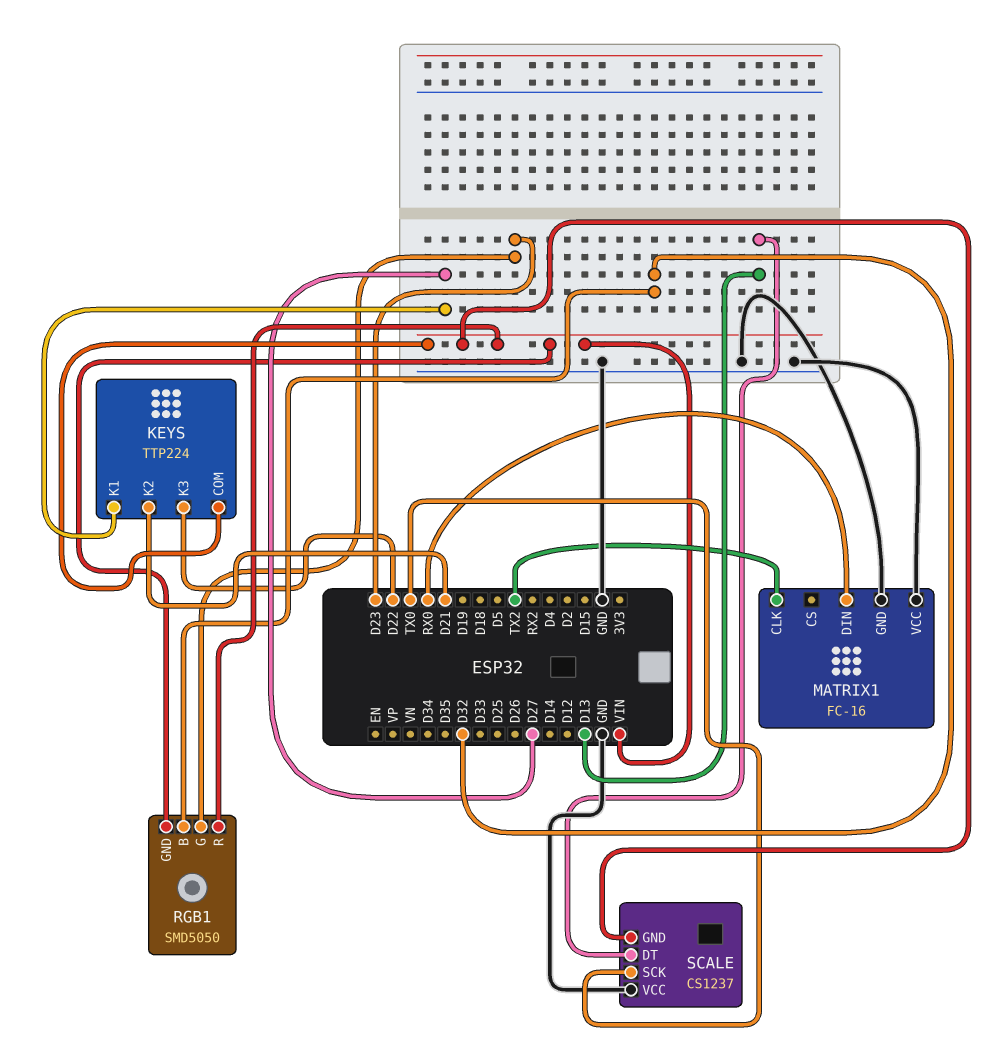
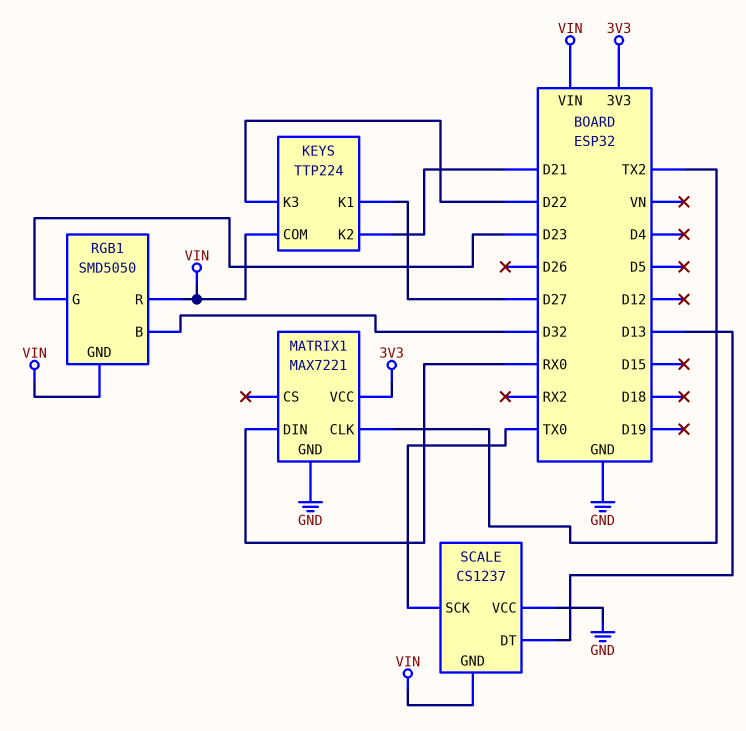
MATRIX1: FC-16 -> MAX7221
MATRIX1 pin VCC: GND -> 3V3

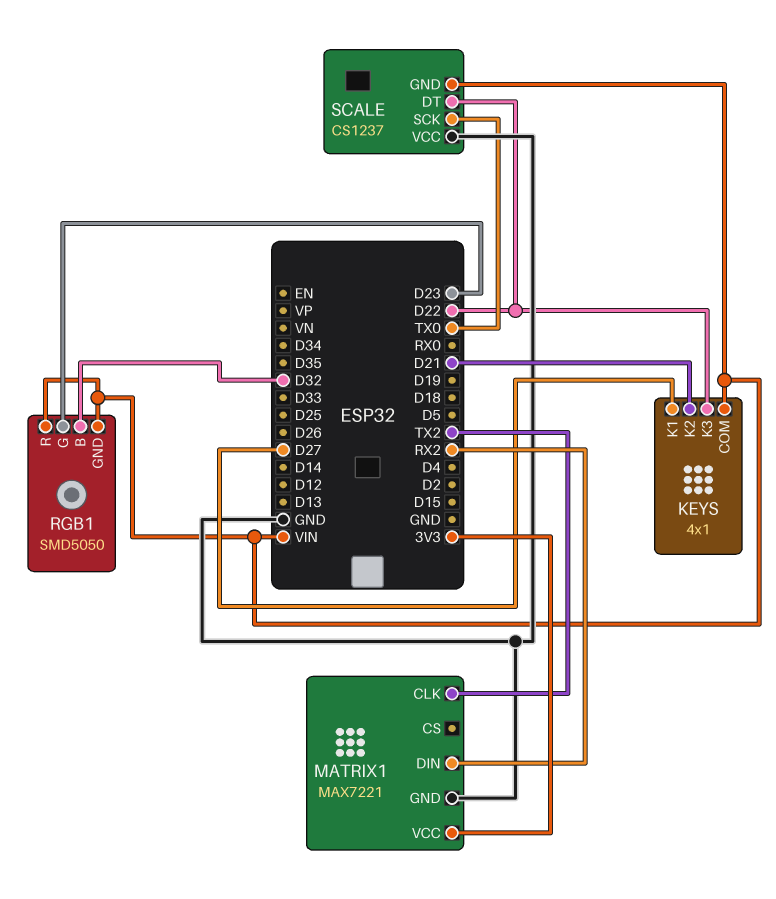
KEYS: TTP224 -> 4x1
MATRIX1 pin DIN: RX0 -> RX2
SCALE pin DT: D13 -> D22

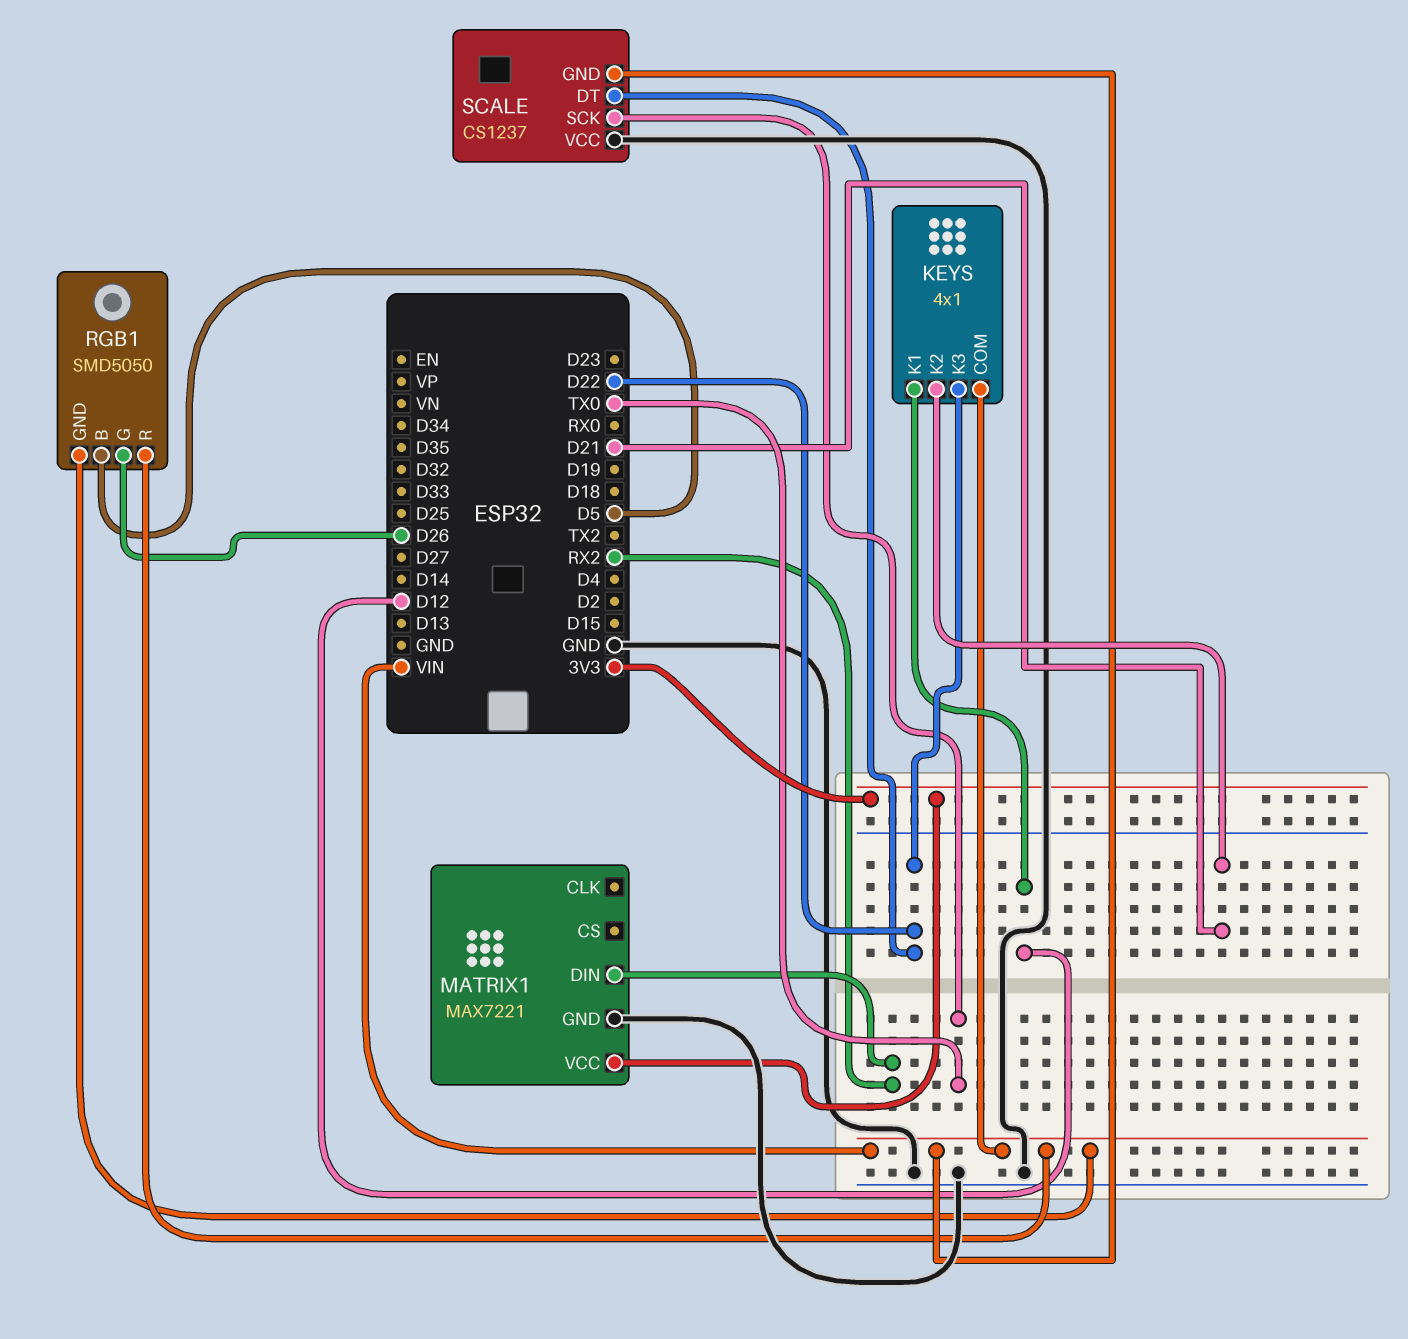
KEYS pin K1: D27 -> D12
MATRIX1 pin CLK: TX2 -> none
RGB1 pin B: D32 -> D5
RGB1 pin G: D23 -> D26

